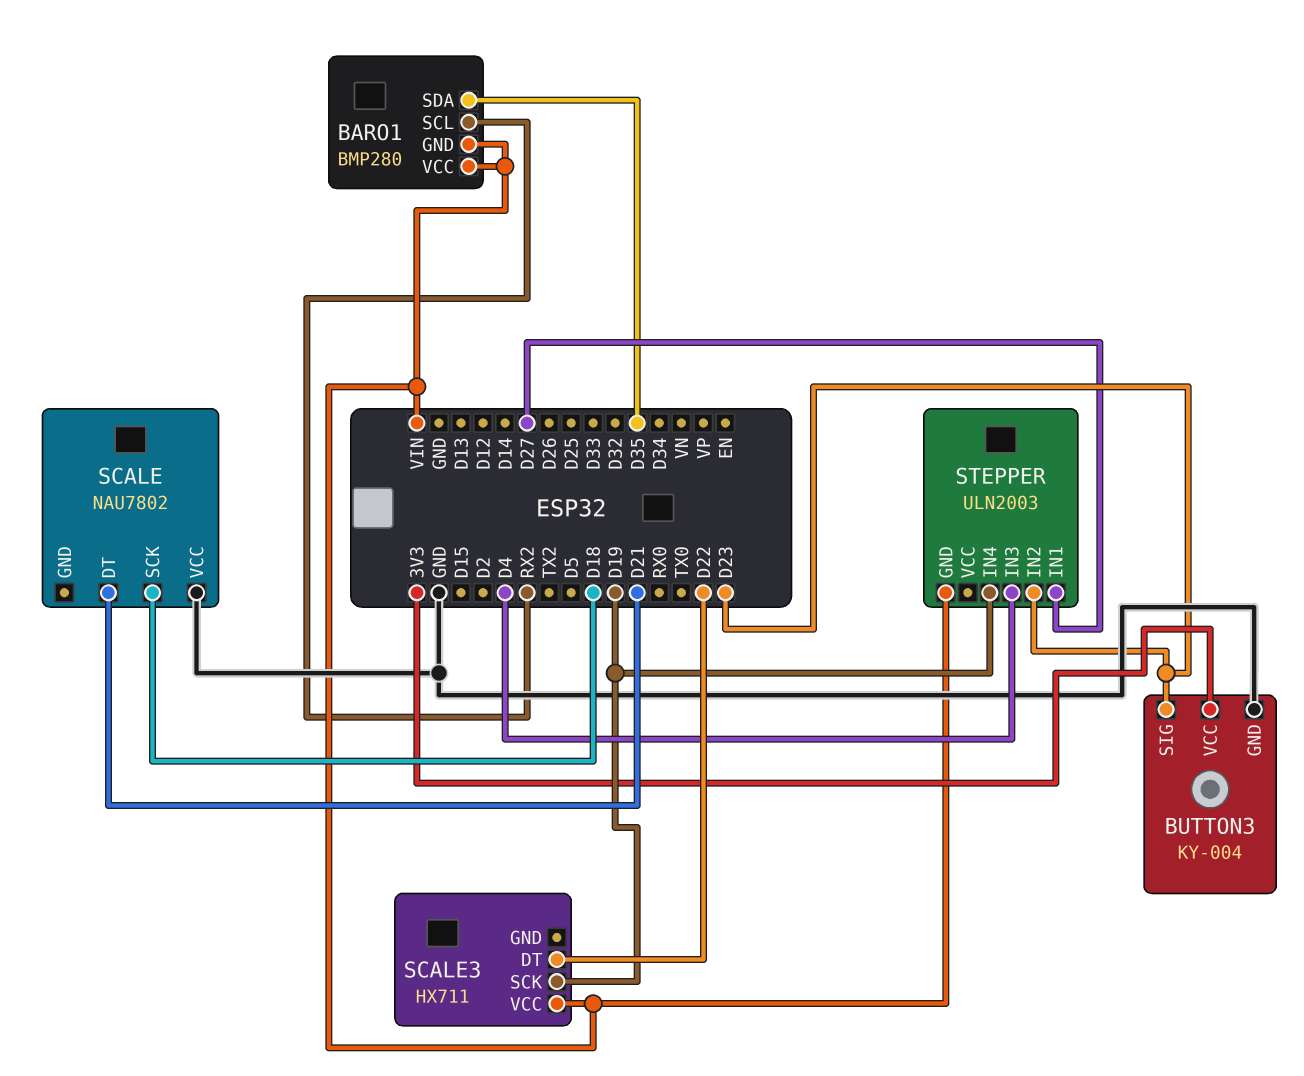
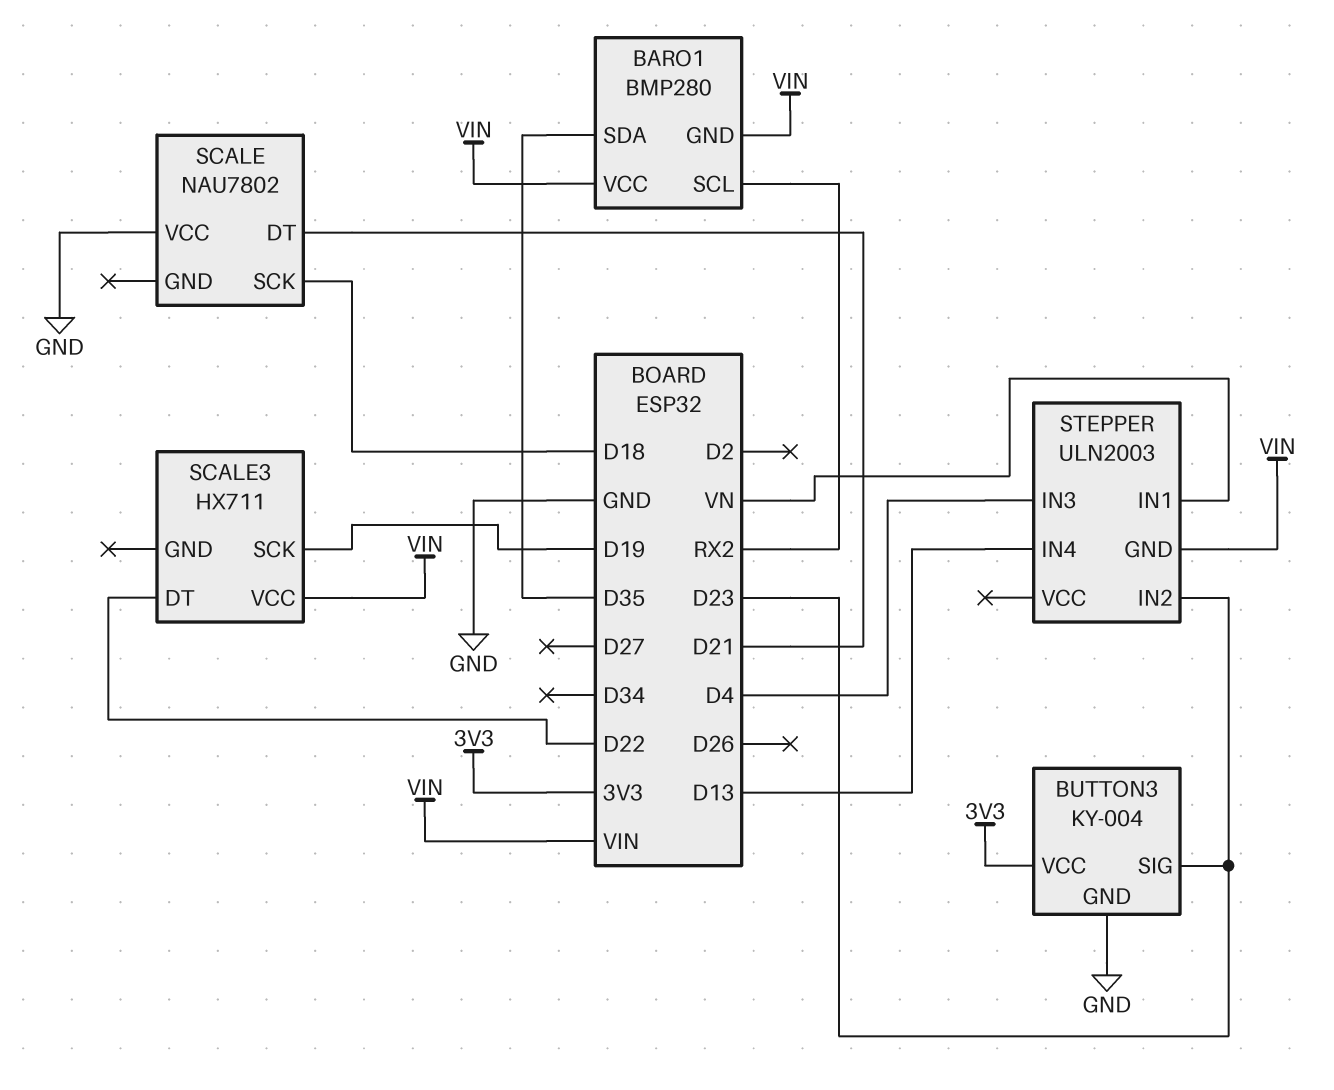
STEPPER pin IN1: D27 -> VN
STEPPER pin IN4: D19 -> D13

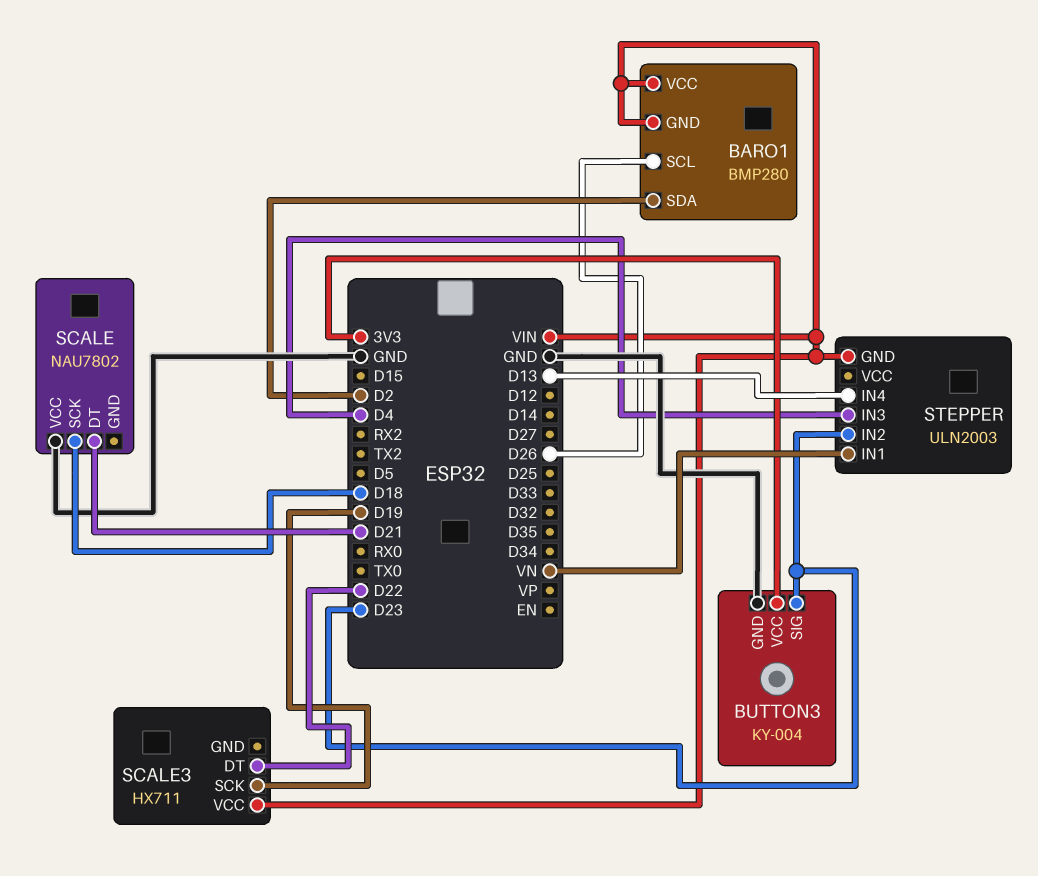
BARO1 pin SCL: RX2 -> D26
BARO1 pin SDA: D35 -> D2

